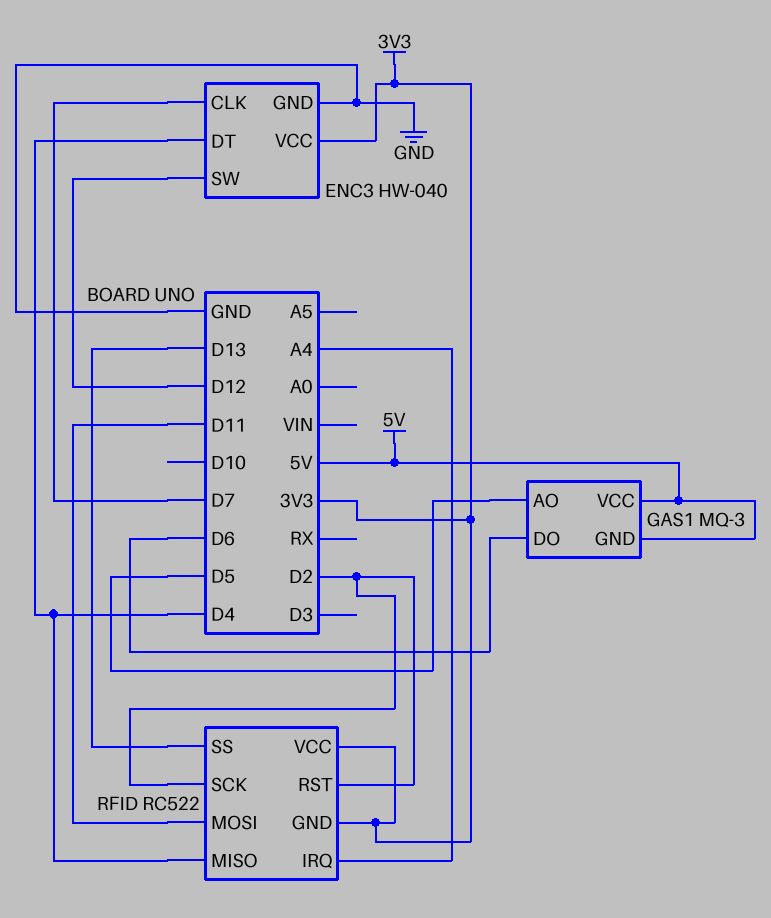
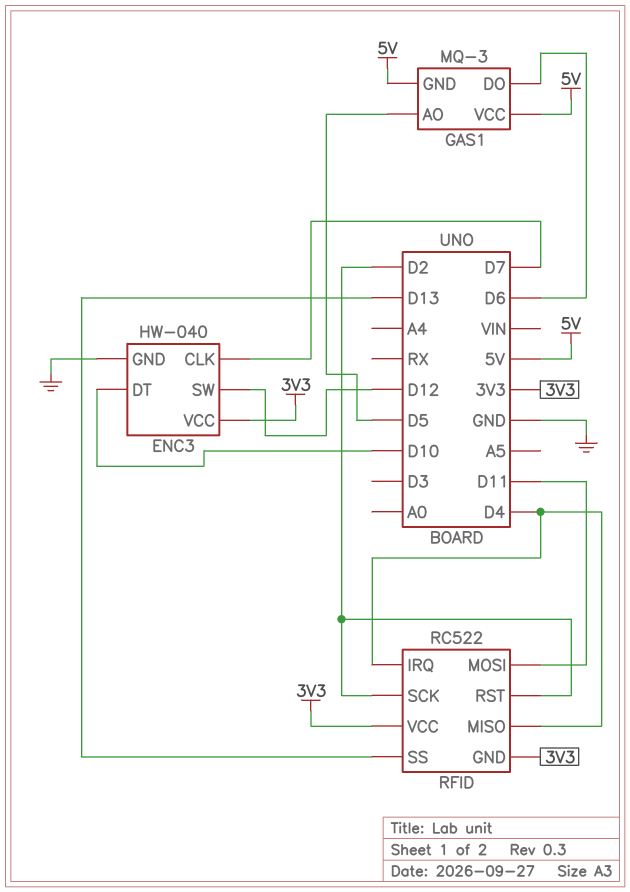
ENC3 pin DT: D4 -> D10
RFID pin IRQ: A4 -> D4

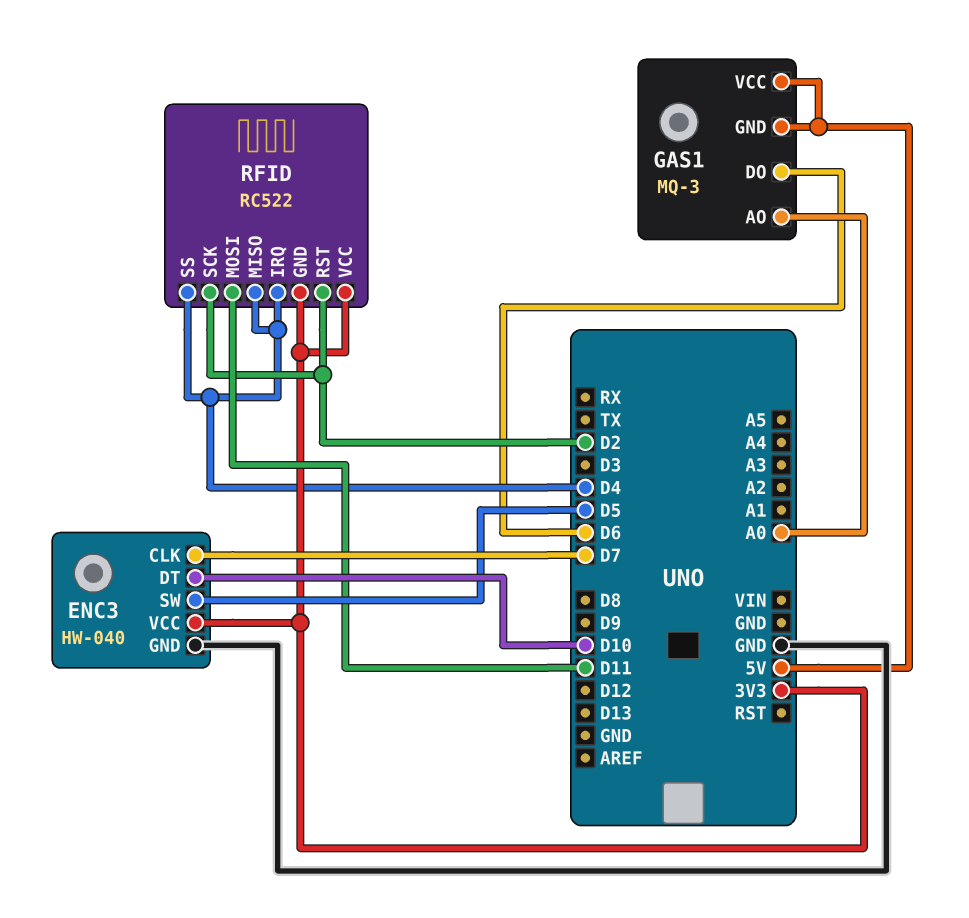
ENC3 pin SW: D12 -> D5
GAS1 pin AO: D5 -> A0
RFID pin SS: D13 -> D4

